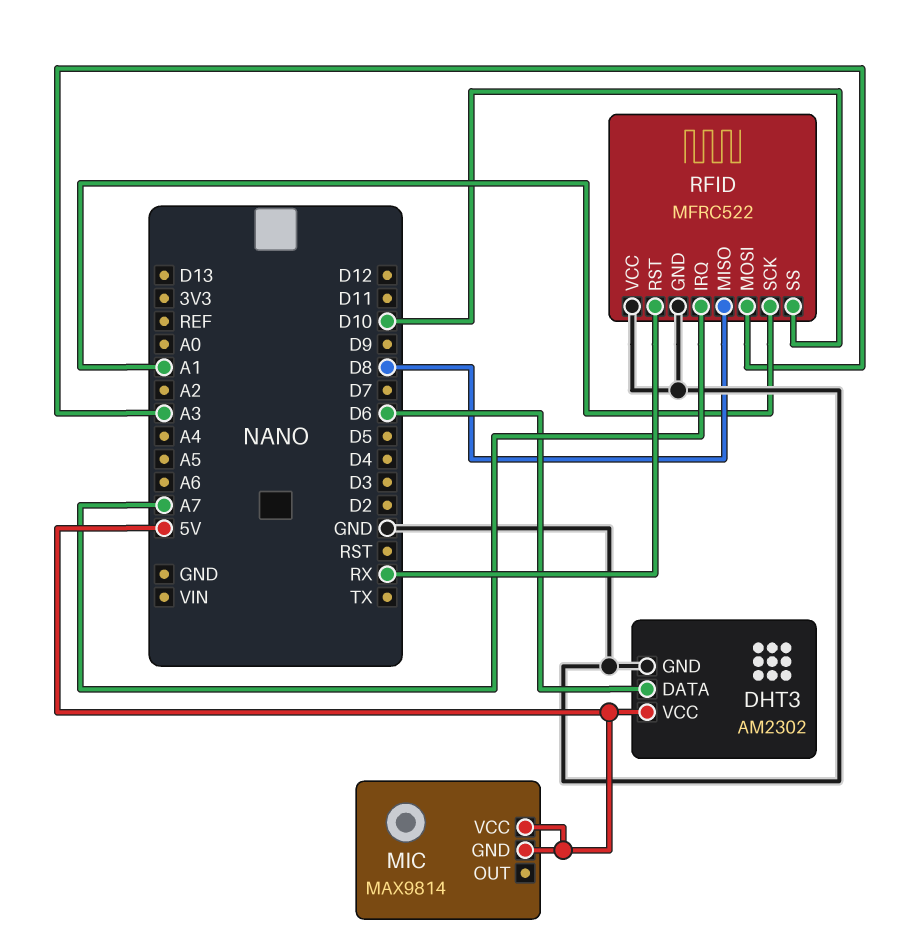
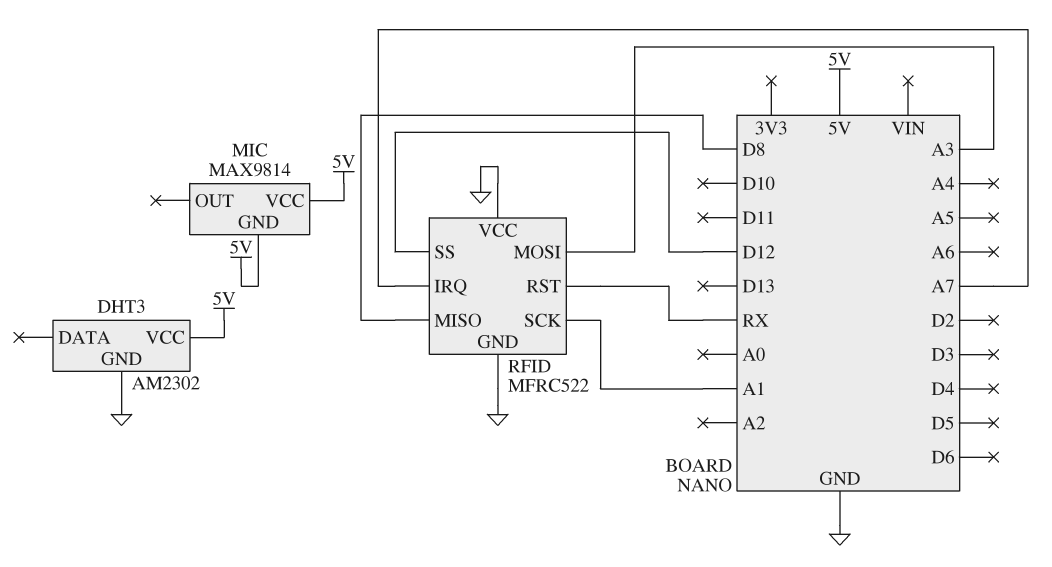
DHT3 pin DATA: D6 -> none
RFID pin SS: D10 -> D12

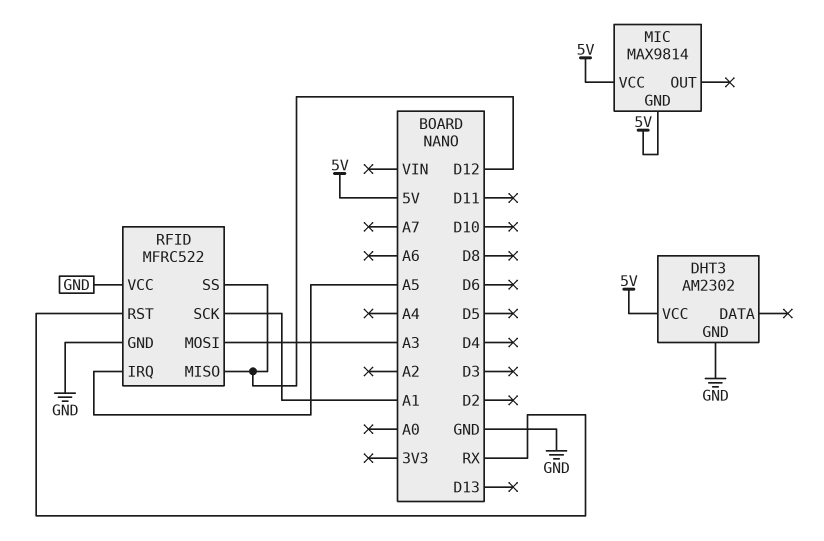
RFID pin IRQ: A7 -> A5
RFID pin MISO: D8 -> D12

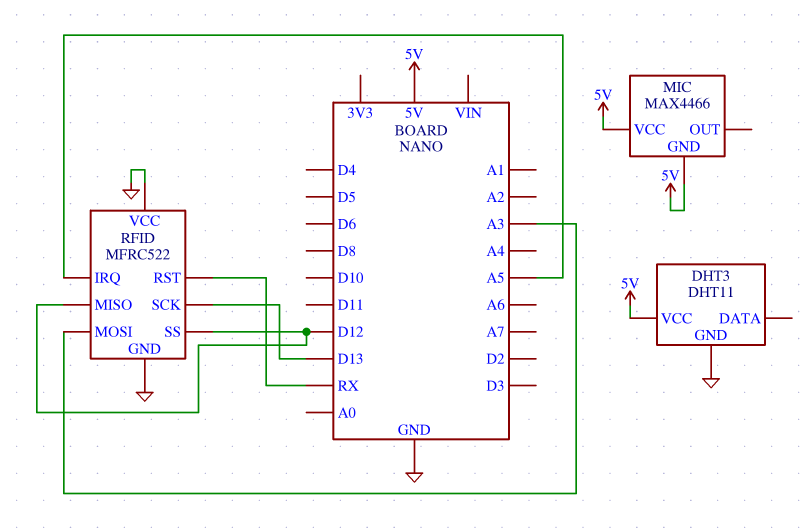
DHT3: AM2302 -> DHT11
MIC: MAX9814 -> MAX4466
RFID pin SCK: A1 -> D13

